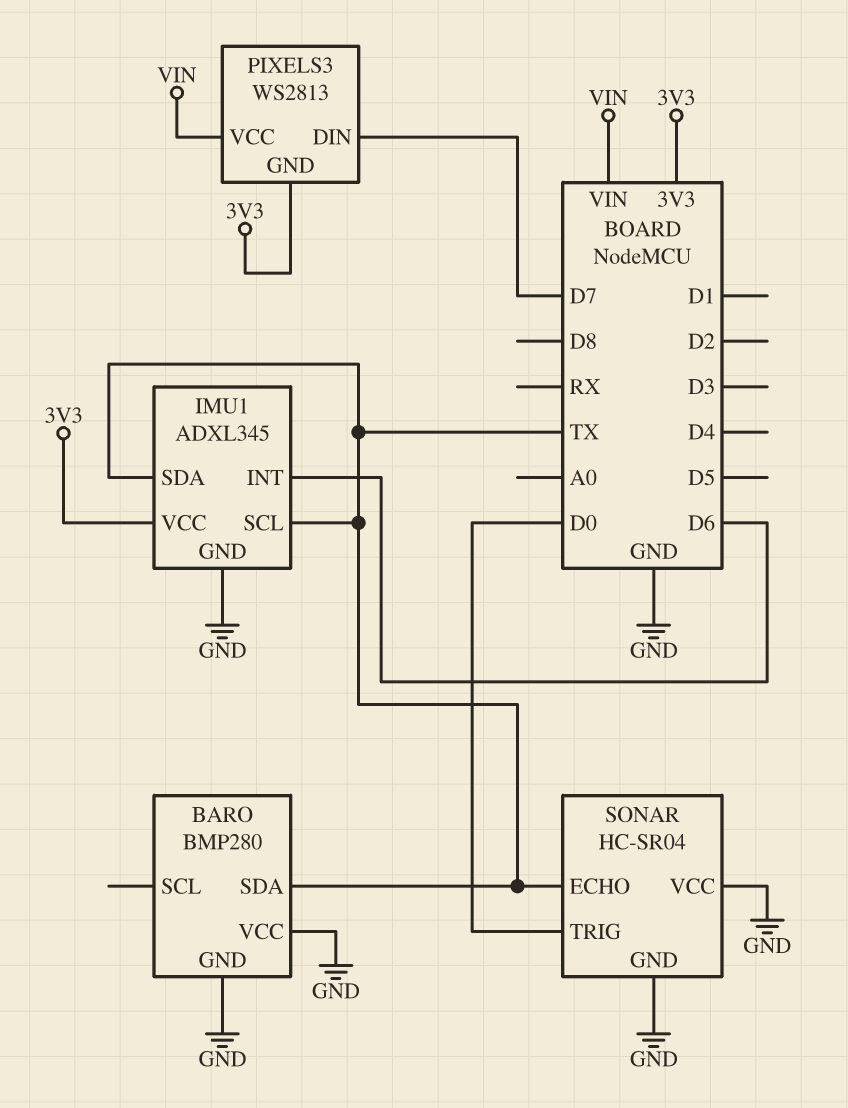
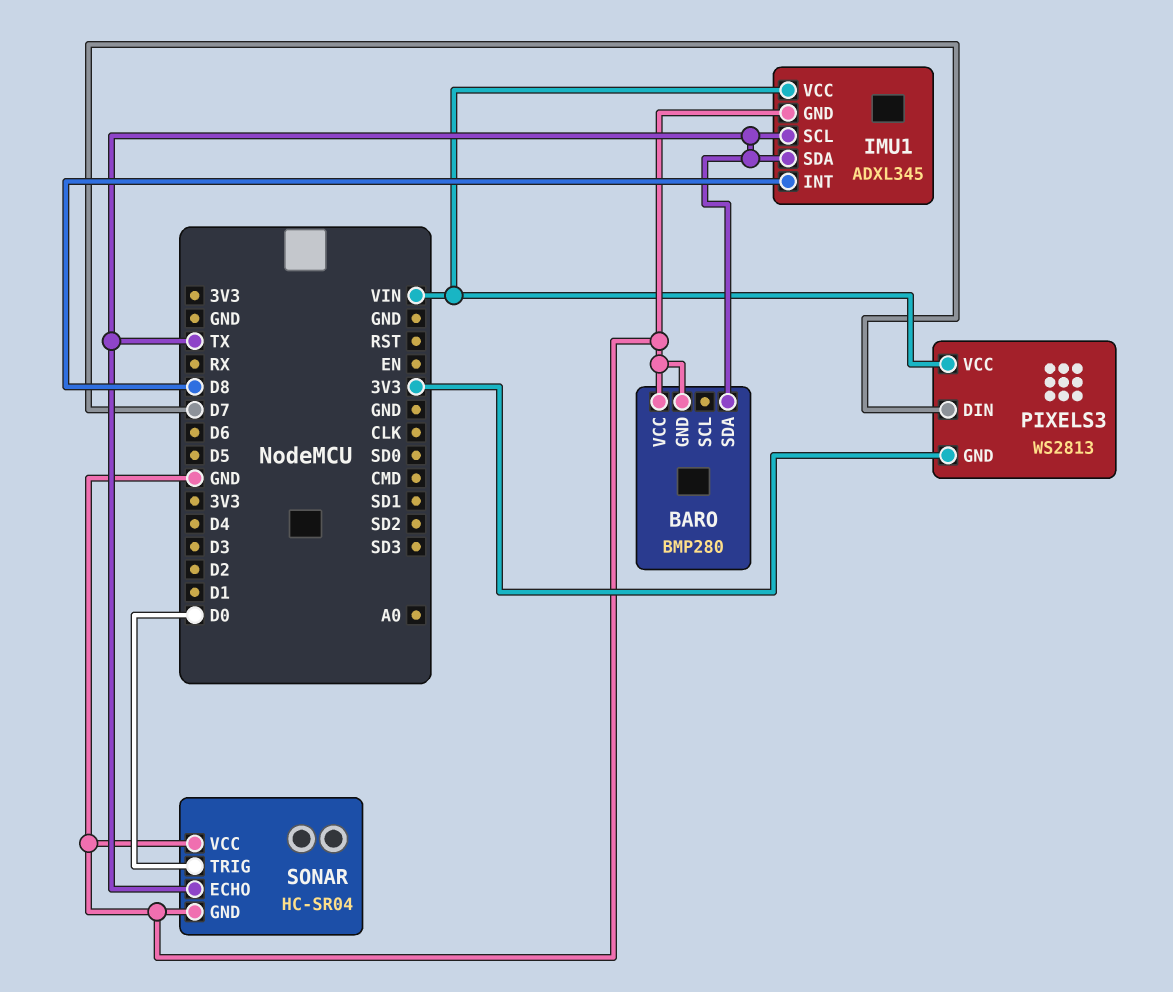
IMU1 pin INT: D6 -> D8
IMU1 pin VCC: 3V3 -> VIN

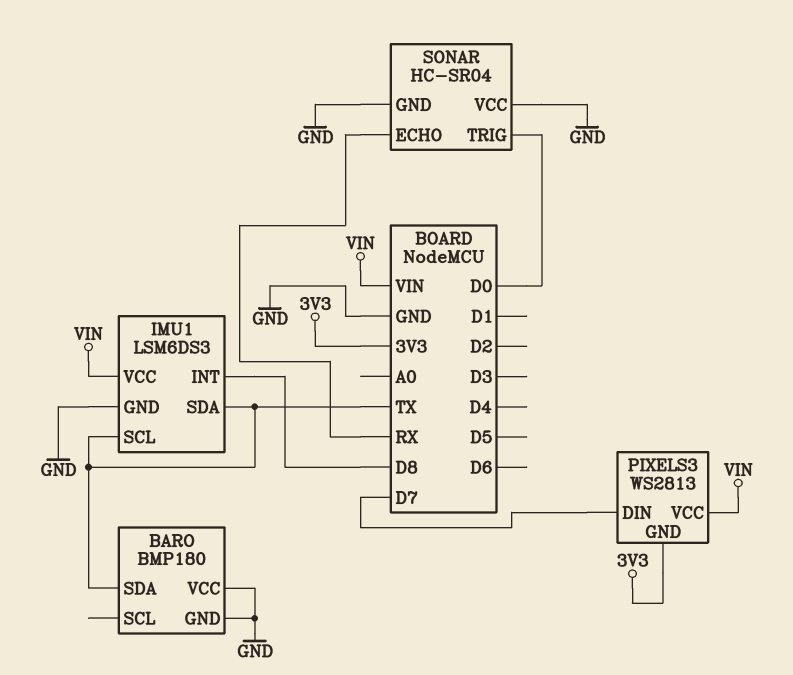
BARO: BMP280 -> BMP180
IMU1: ADXL345 -> LSM6DS3
SONAR pin ECHO: TX -> RX

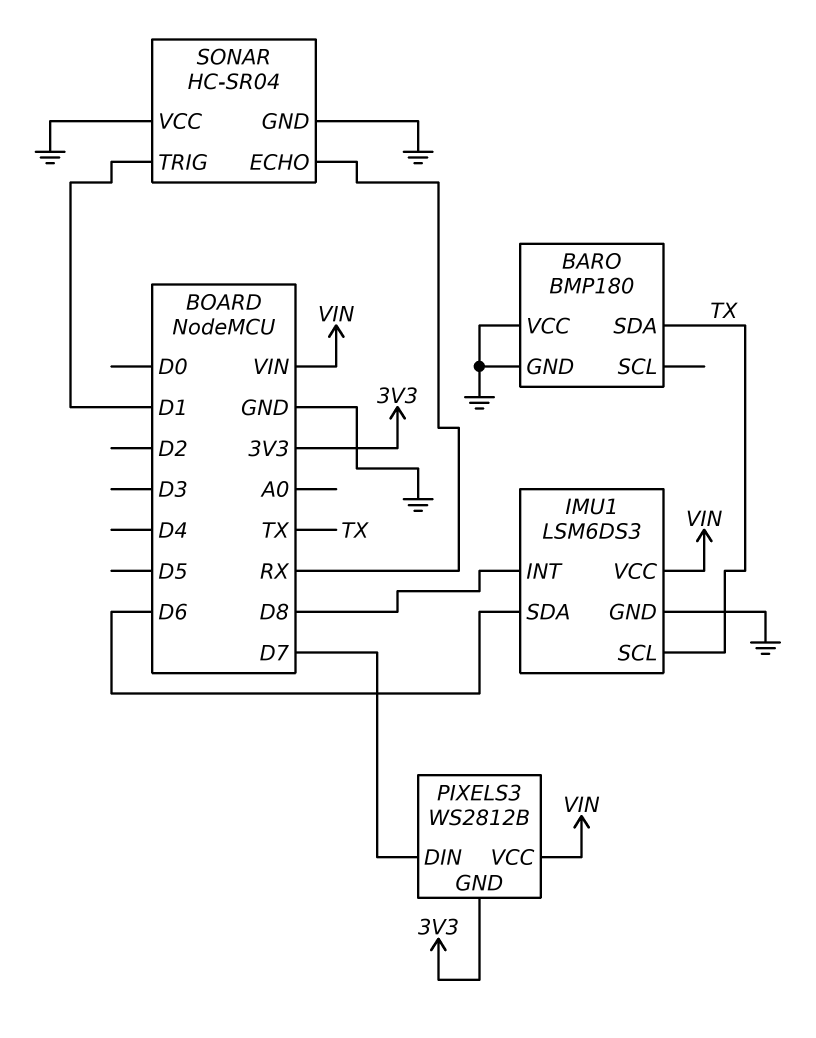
IMU1 pin SDA: TX -> D6
PIXELS3: WS2813 -> WS2812B
SONAR pin TRIG: D0 -> D1

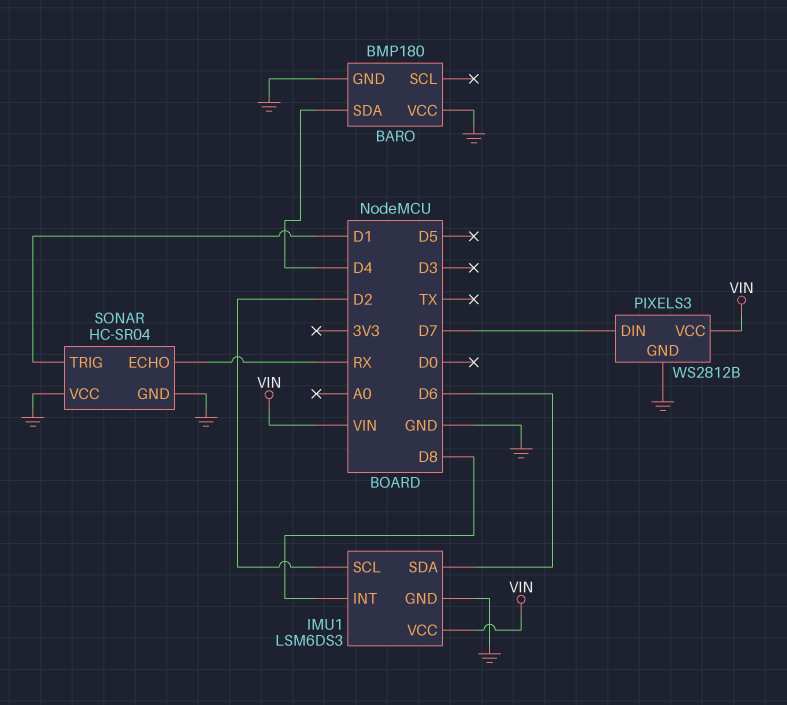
BARO pin SDA: TX -> D4
IMU1 pin SCL: TX -> D2
PIXELS3 pin GND: 3V3 -> GND

